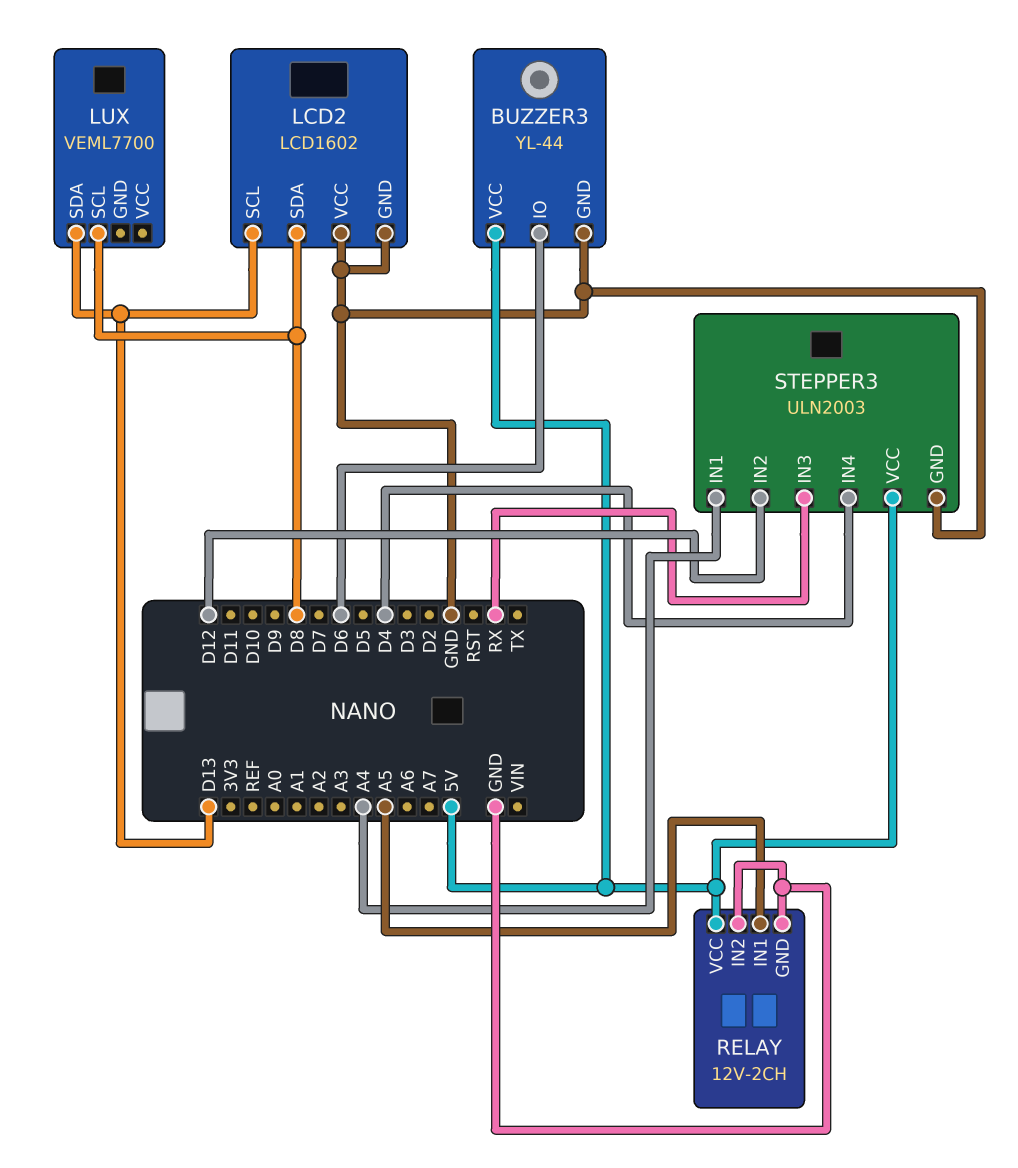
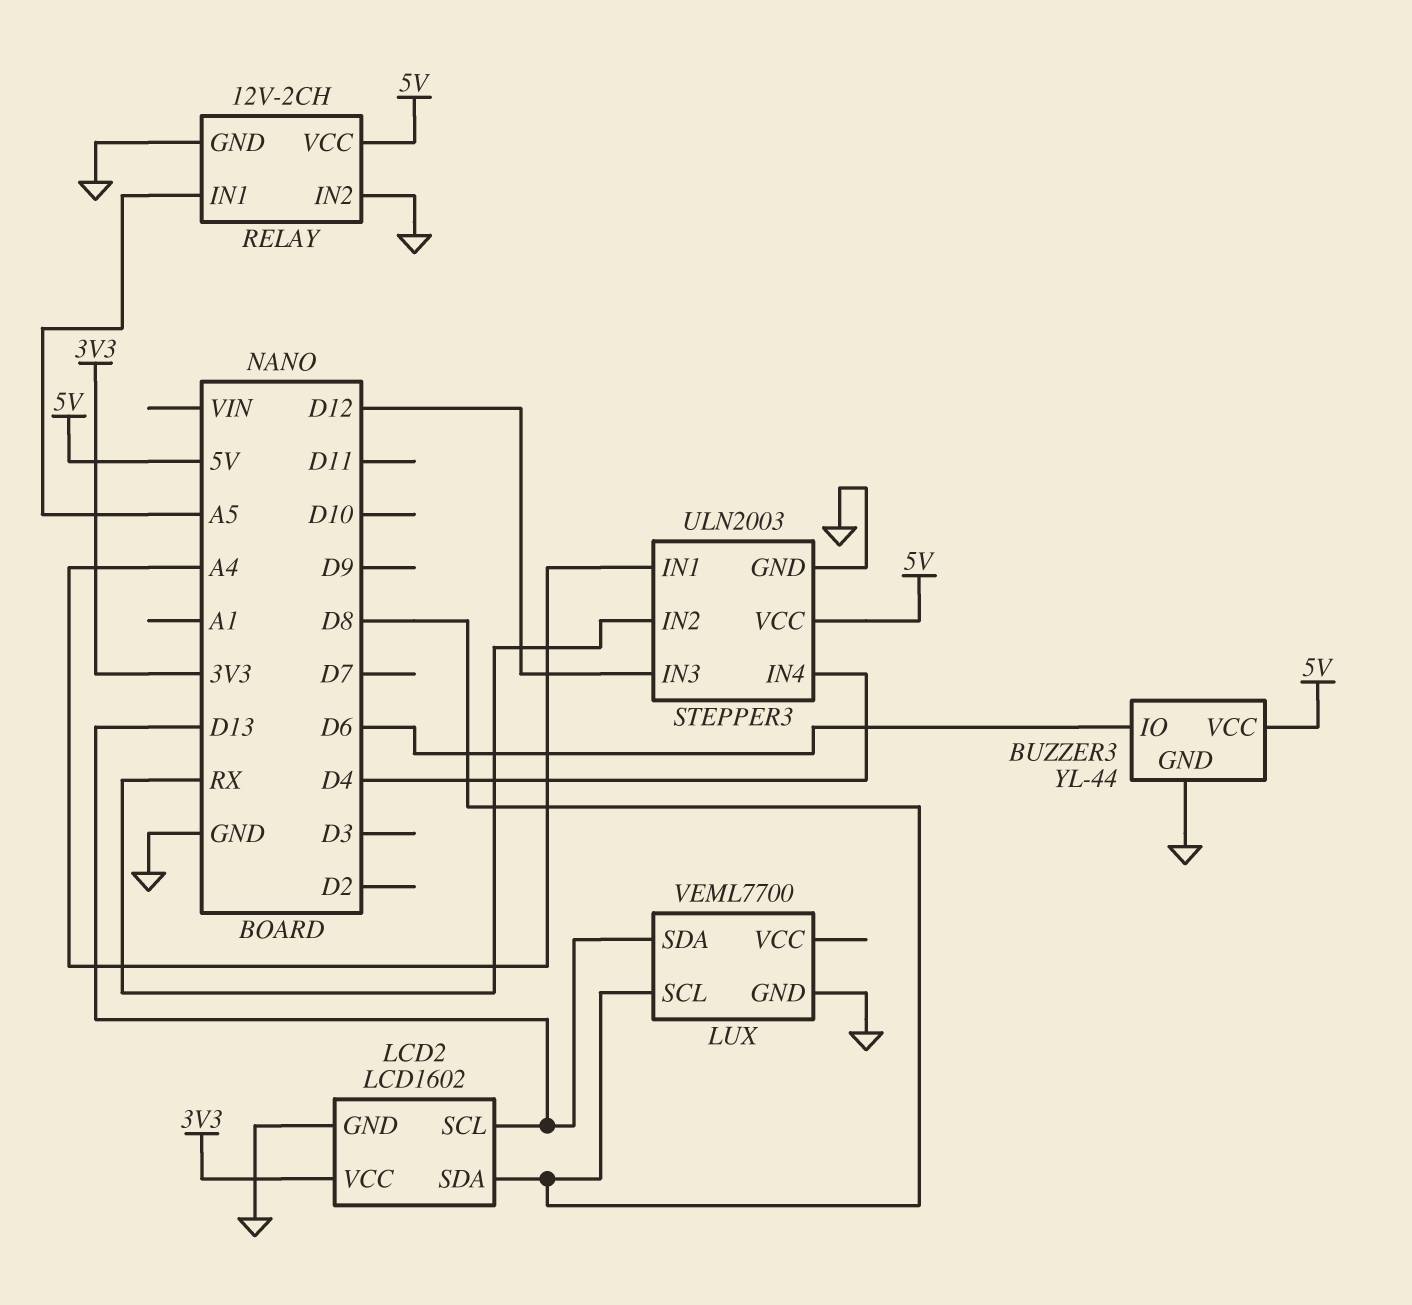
LCD2 pin VCC: GND -> 3V3
LUX pin GND: none -> GND
STEPPER3 pin IN2: D12 -> RX
STEPPER3 pin IN3: RX -> D12

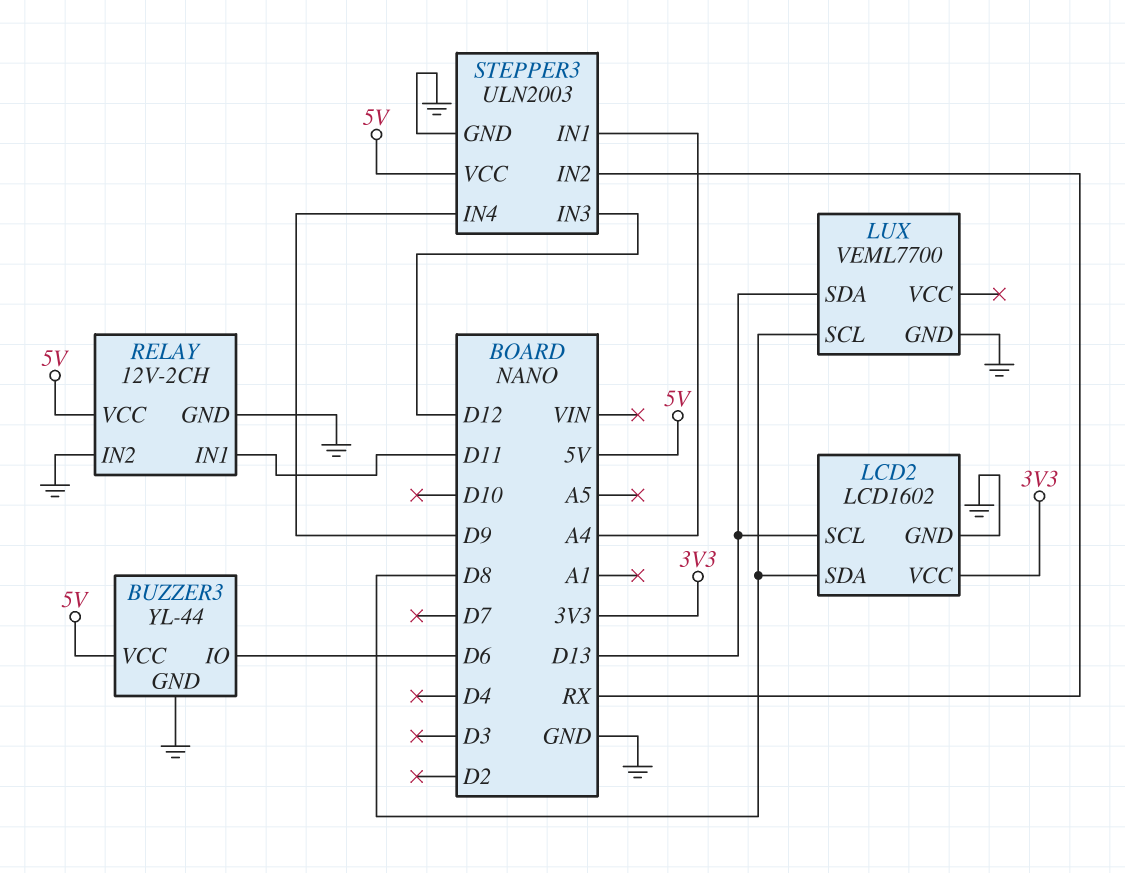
RELAY pin IN1: A5 -> D11
STEPPER3 pin IN4: D4 -> D9

